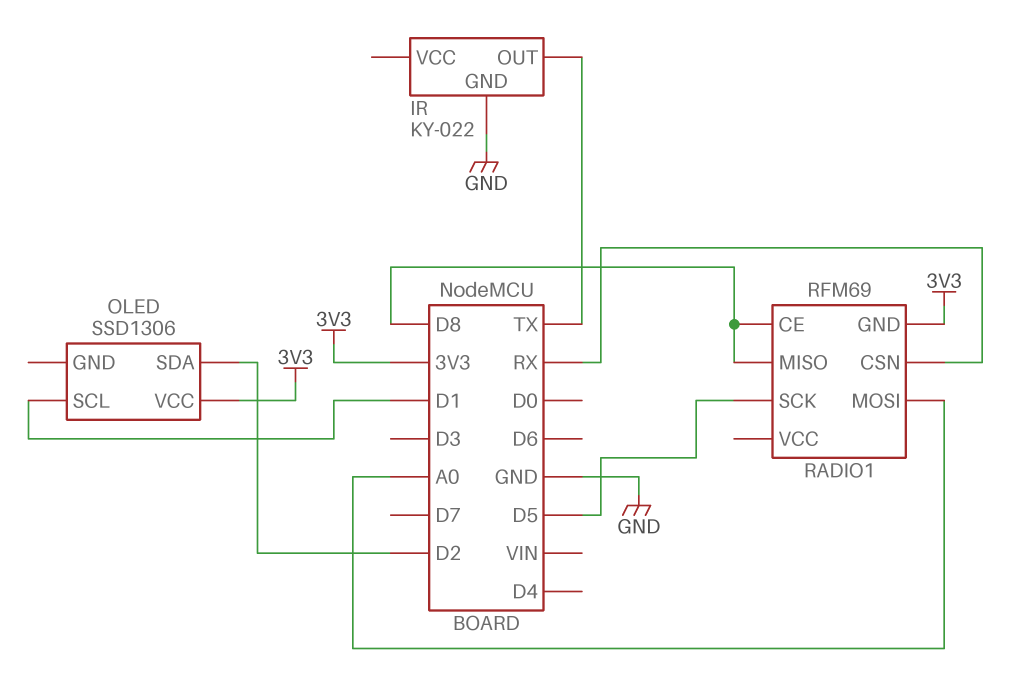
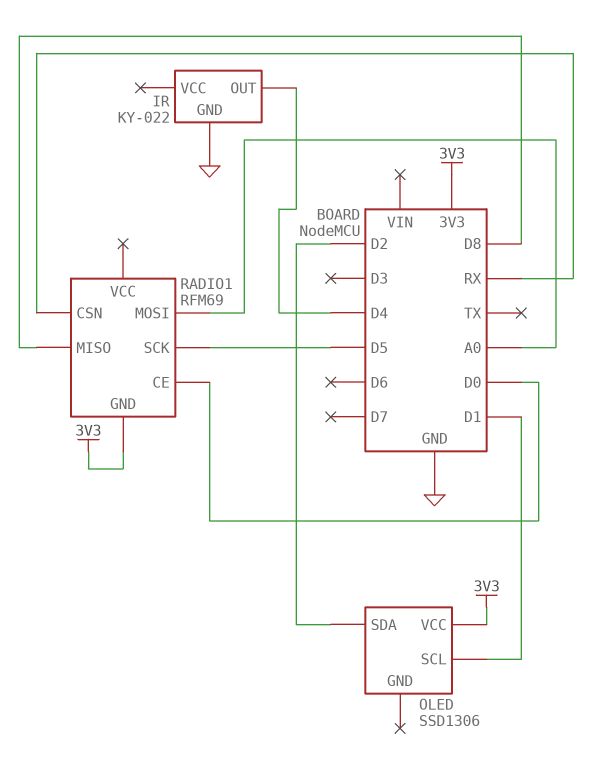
IR pin OUT: TX -> D4
RADIO1 pin CE: D8 -> D0

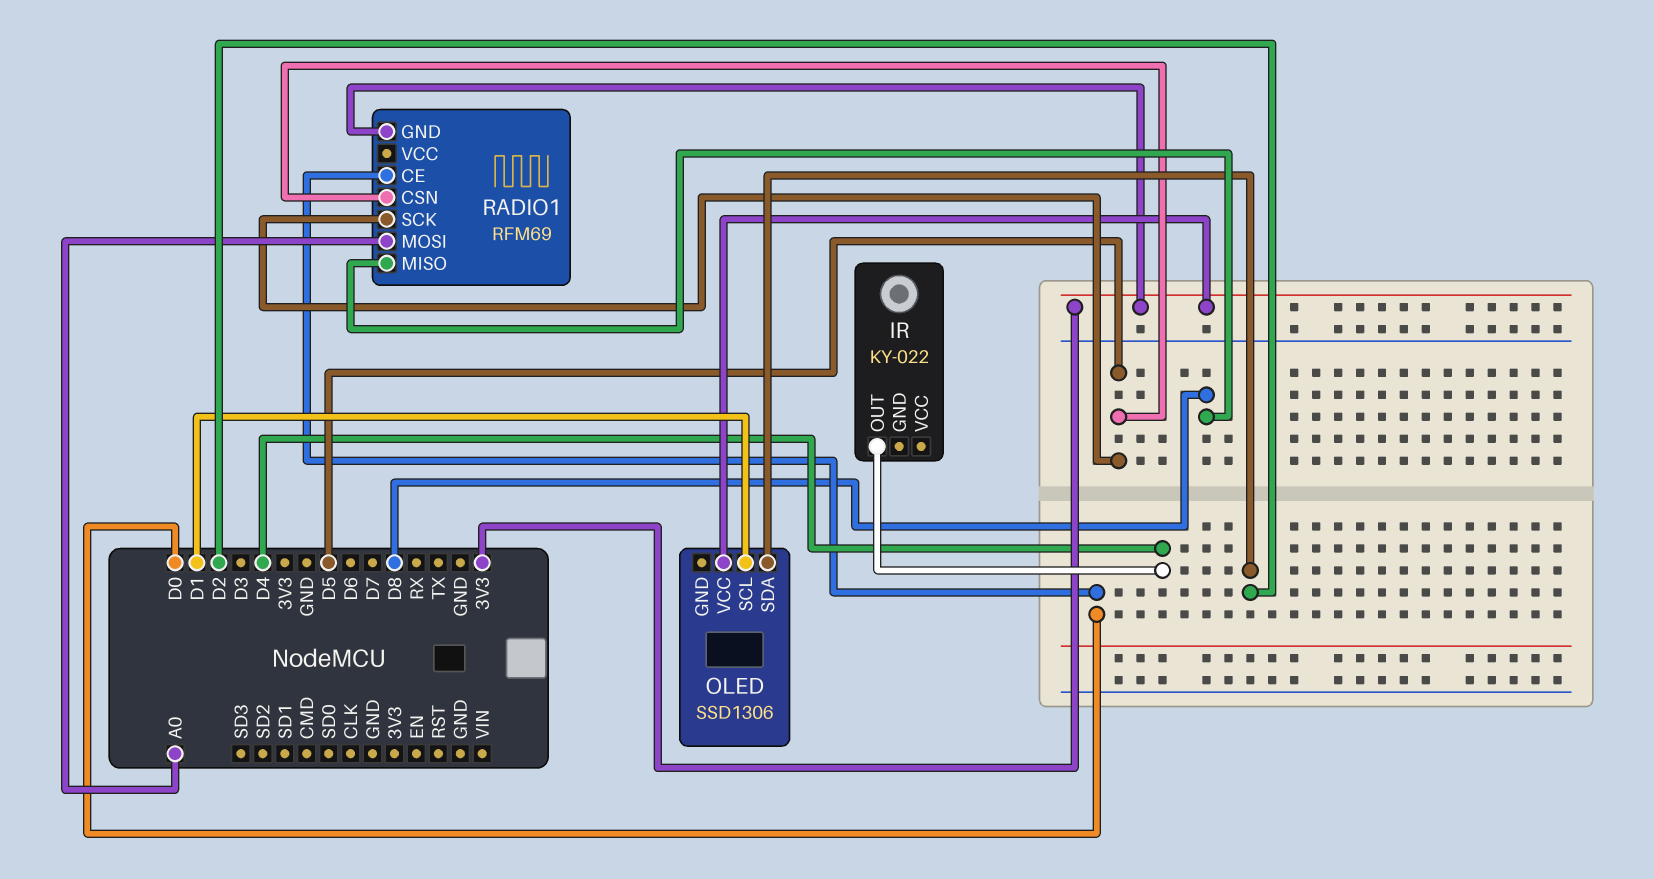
IR pin GND: GND -> none
RADIO1 pin CSN: RX -> D5

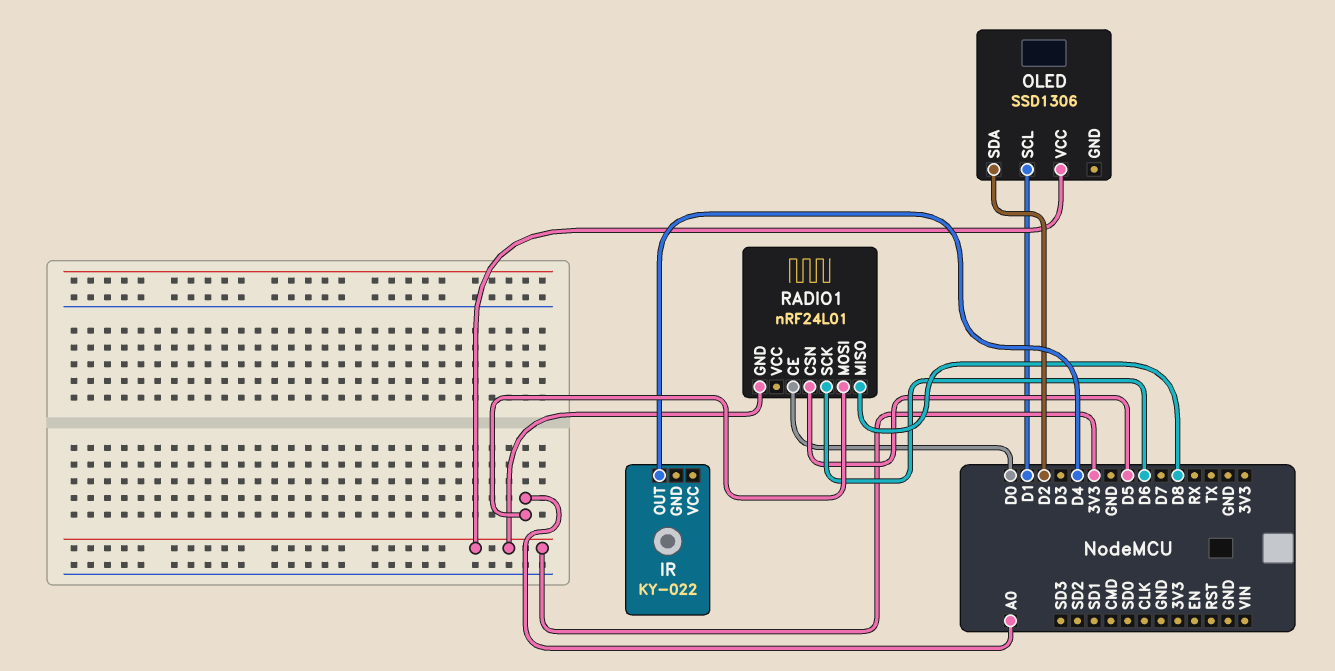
RADIO1: RFM69 -> nRF24L01
RADIO1 pin SCK: D5 -> D6

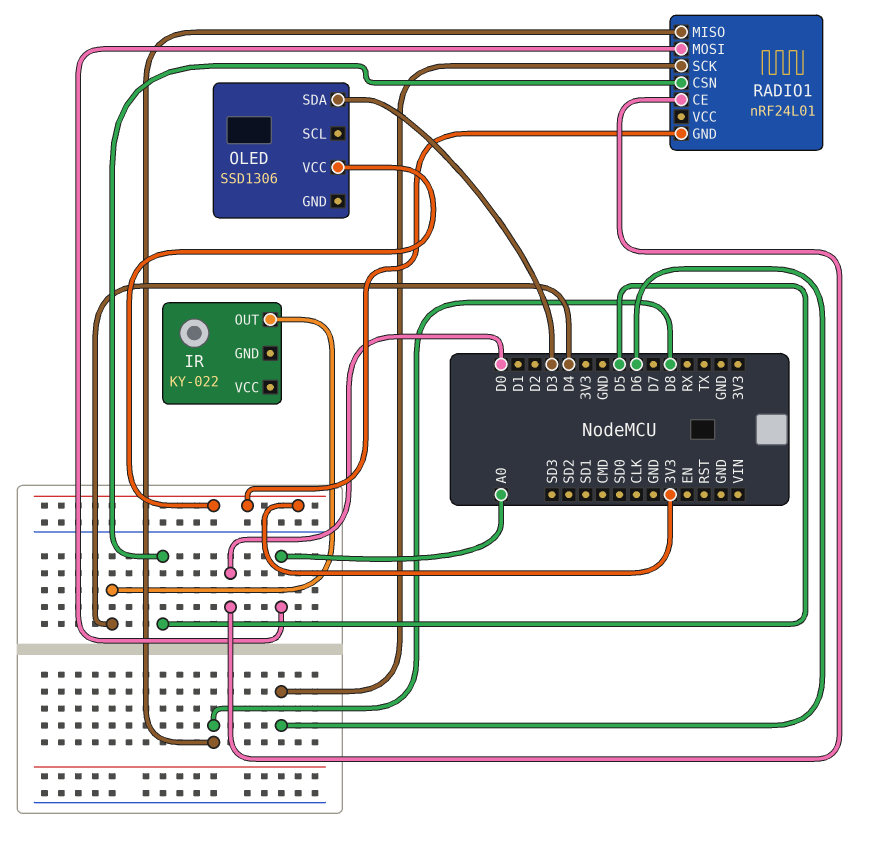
OLED pin SCL: D1 -> none
OLED pin SDA: D2 -> D3

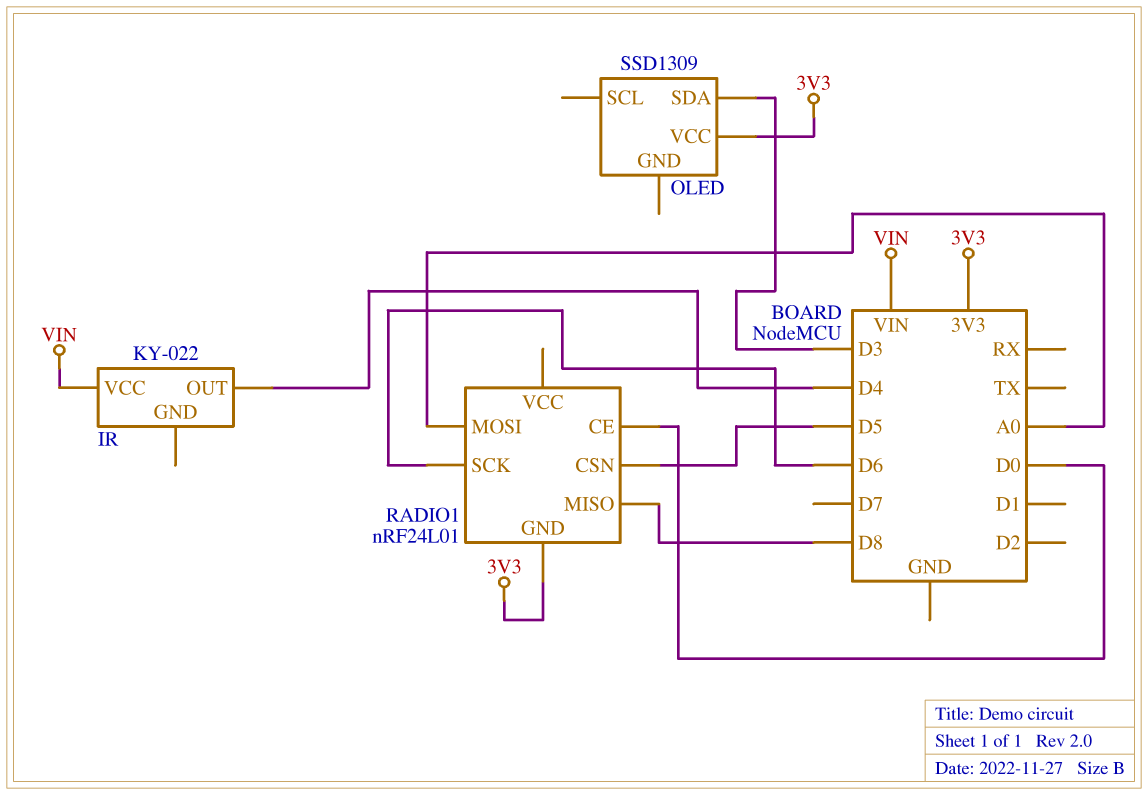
IR pin VCC: none -> VIN
OLED: SSD1306 -> SSD1309

